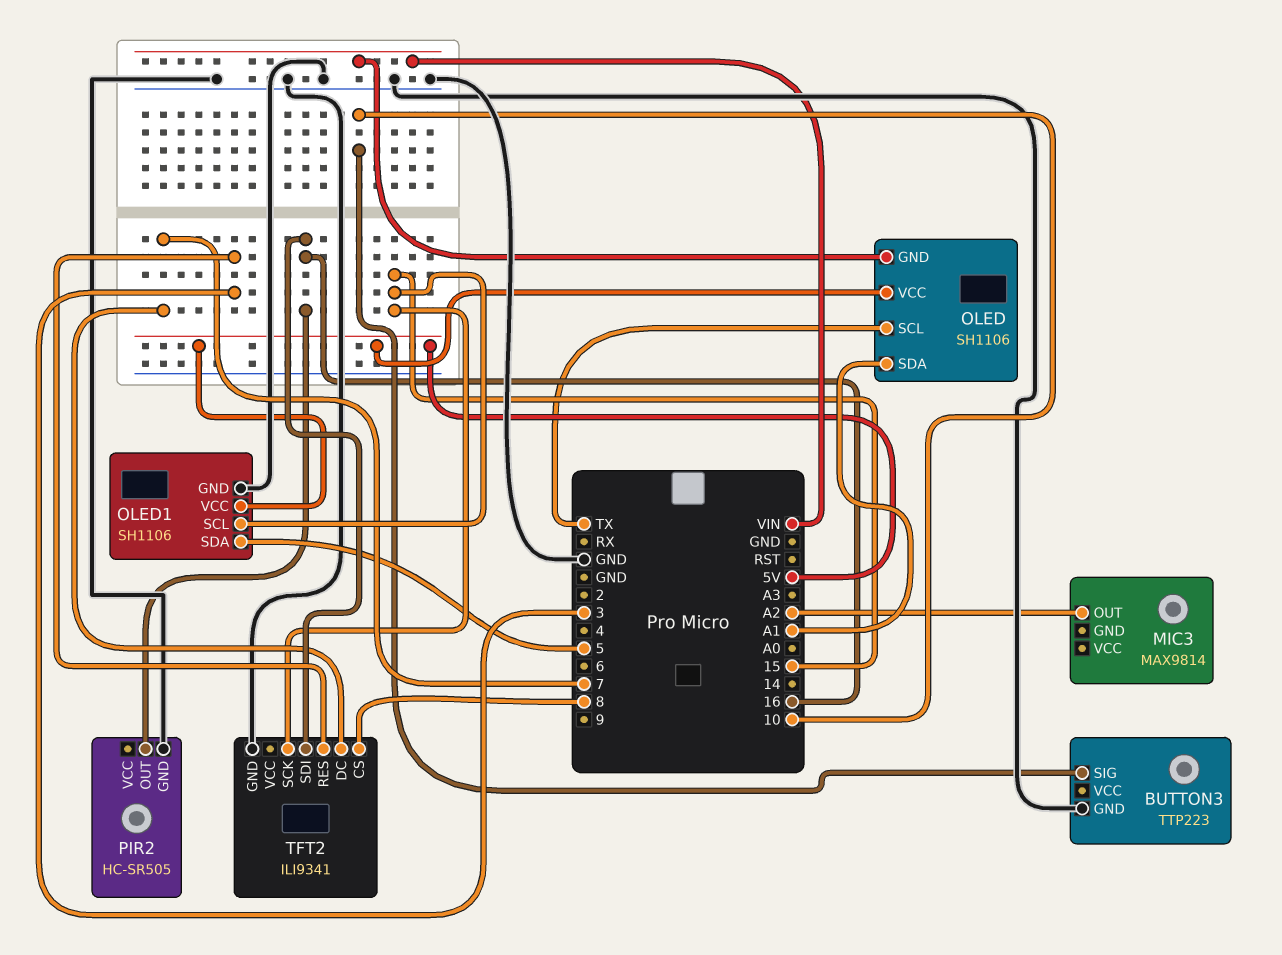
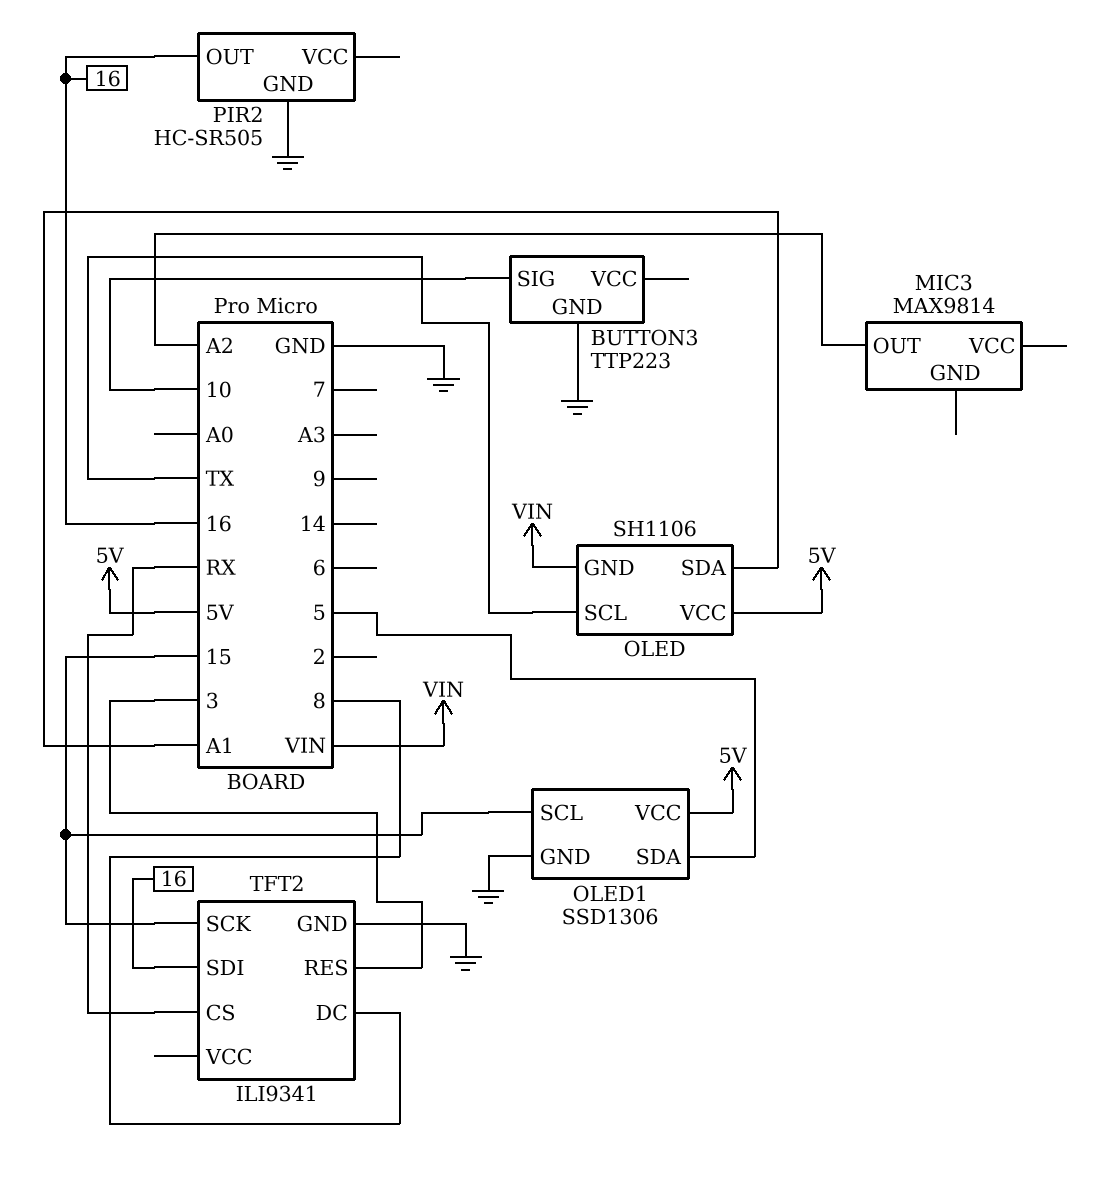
OLED1: SH1106 -> SSD1306
TFT2 pin CS: 8 -> RX
TFT2 pin DC: 7 -> 8

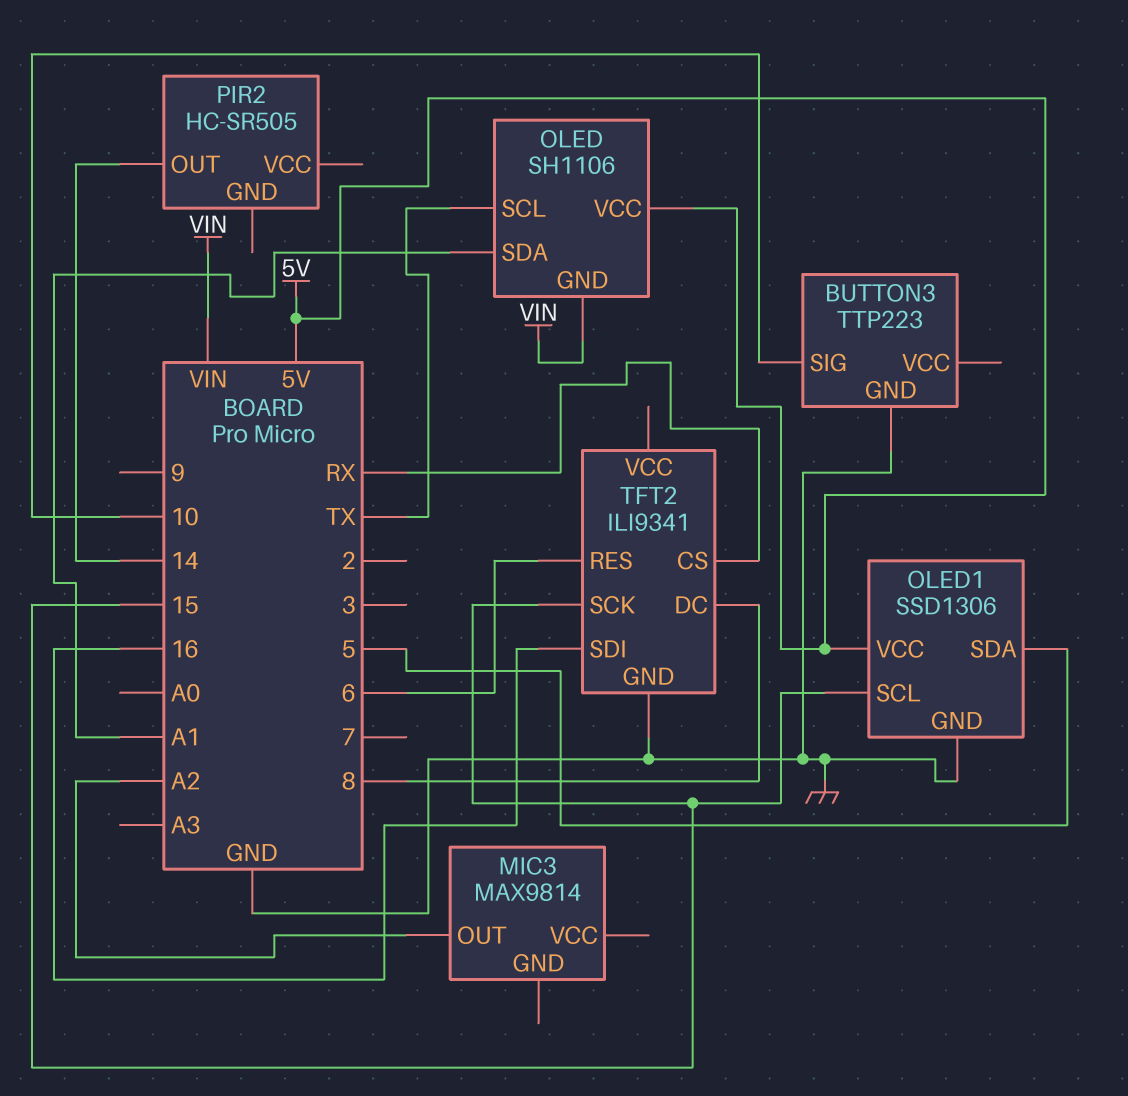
PIR2 pin GND: GND -> none
PIR2 pin OUT: 16 -> 14
TFT2 pin RES: 3 -> 6

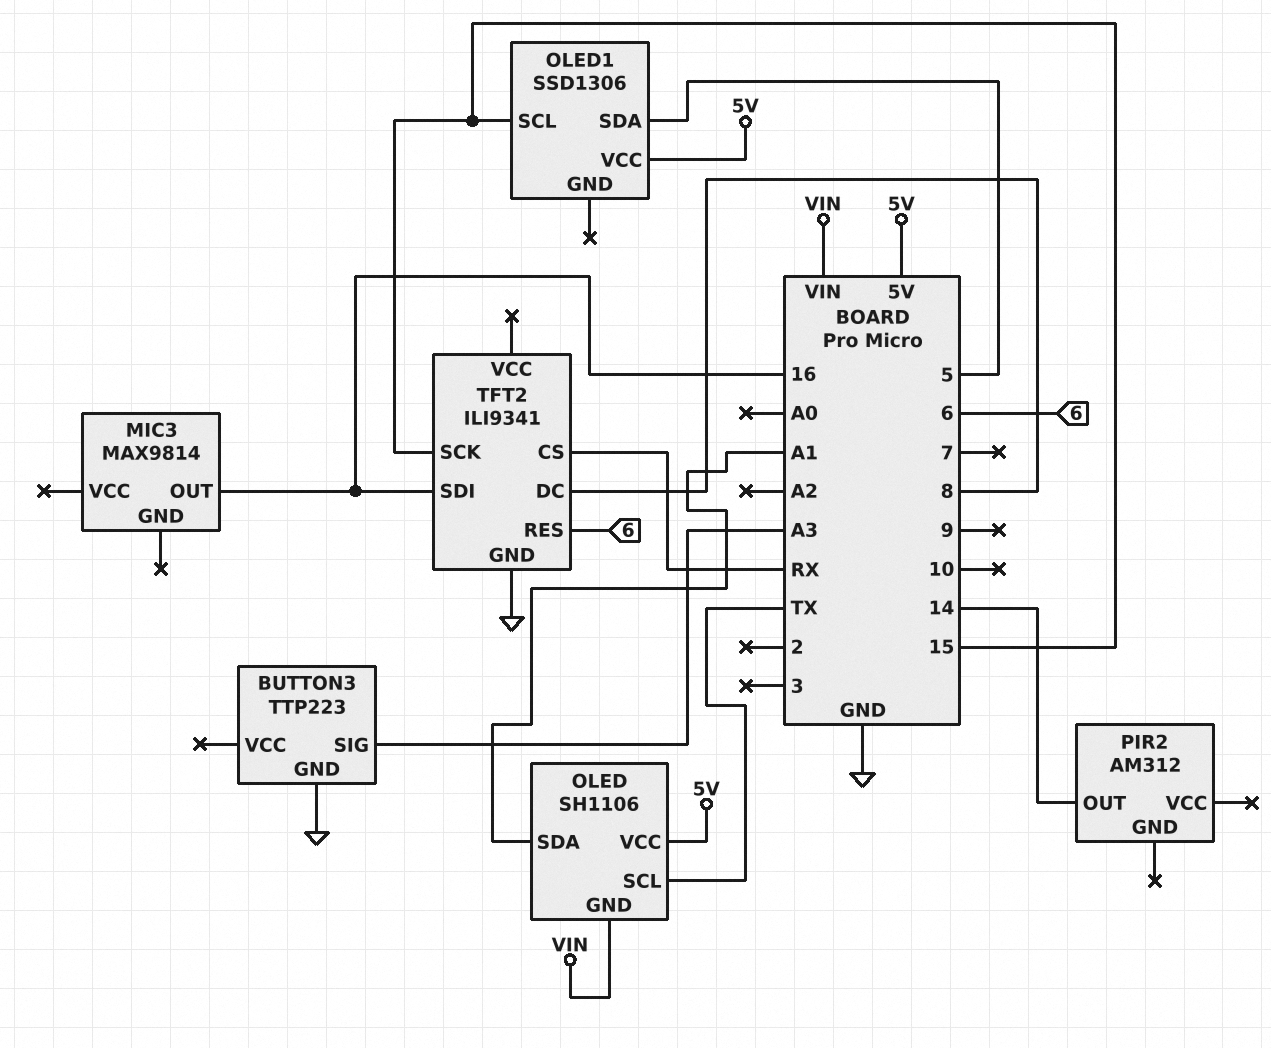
BUTTON3 pin SIG: 10 -> A3
MIC3 pin OUT: A2 -> 16
OLED1 pin GND: GND -> none
PIR2: HC-SR505 -> AM312

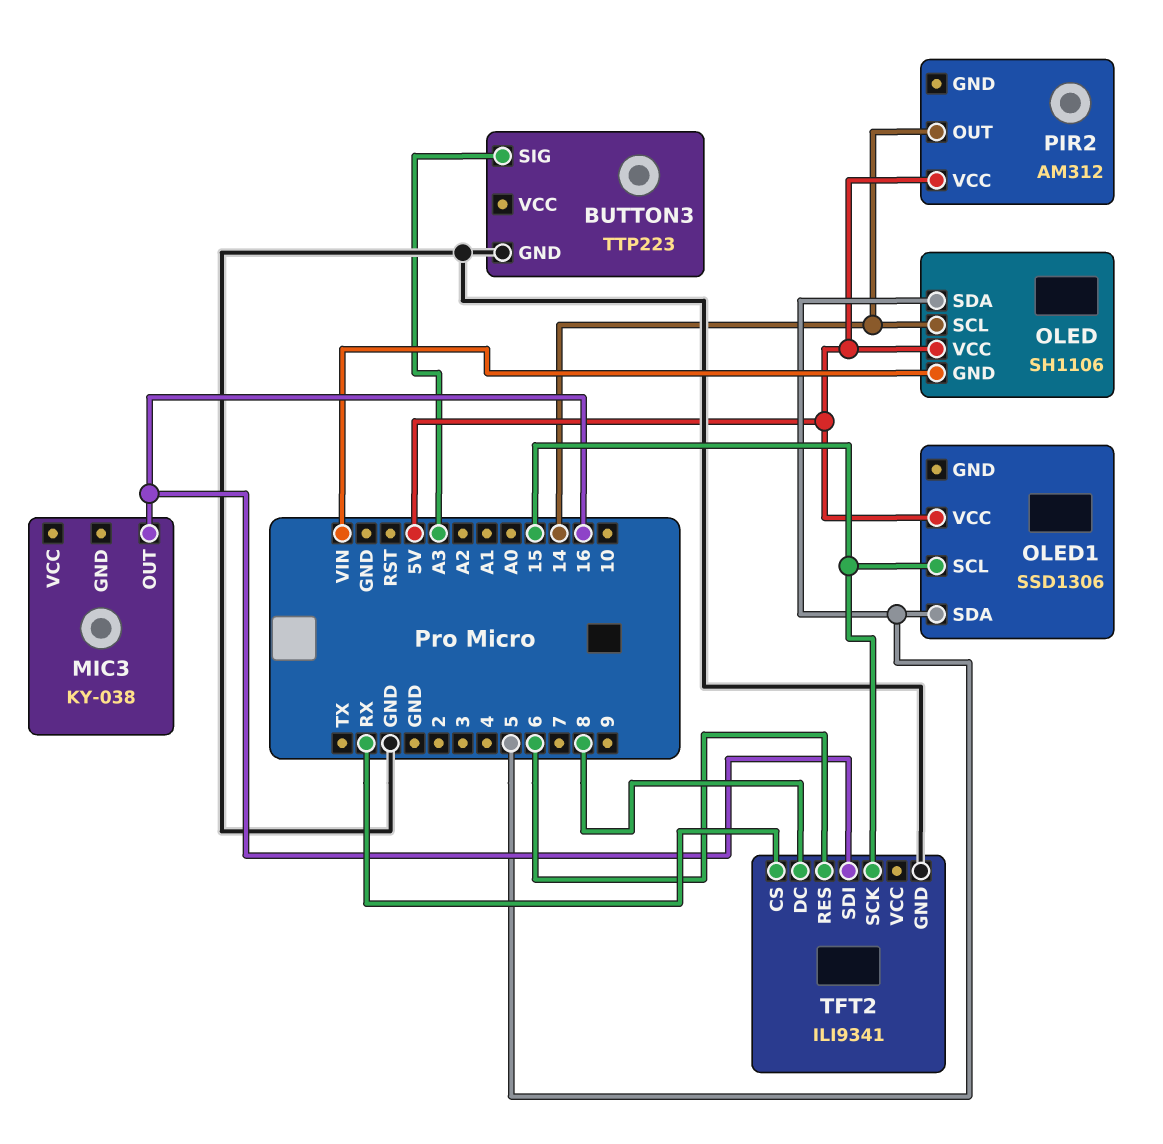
MIC3: MAX9814 -> KY-038
OLED pin SCL: TX -> 14
OLED pin SDA: A1 -> 5
PIR2 pin VCC: none -> 5V

